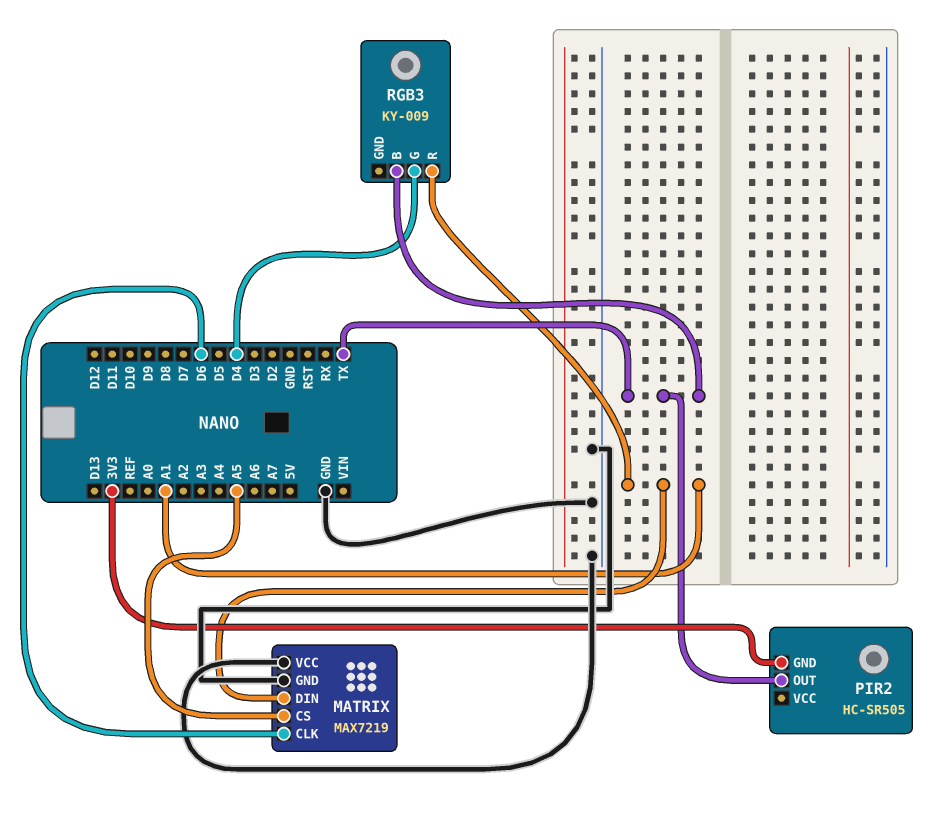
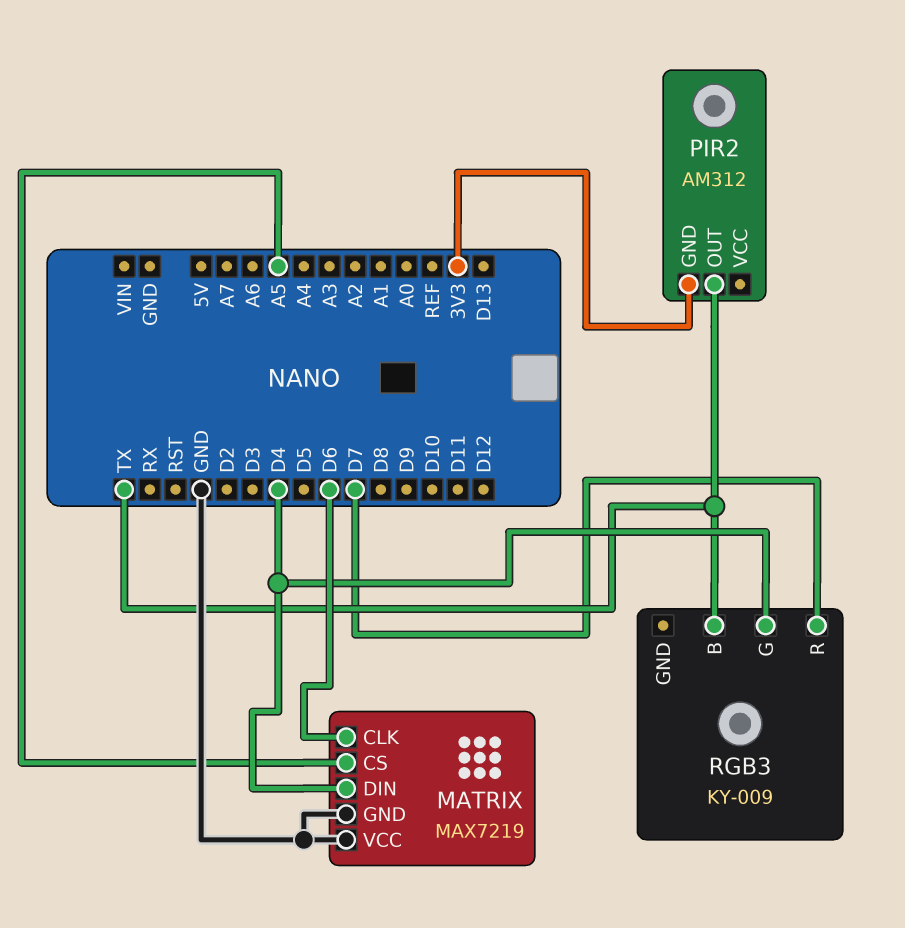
MATRIX pin DIN: A1 -> D4
PIR2: HC-SR505 -> AM312
RGB3 pin R: A1 -> D7

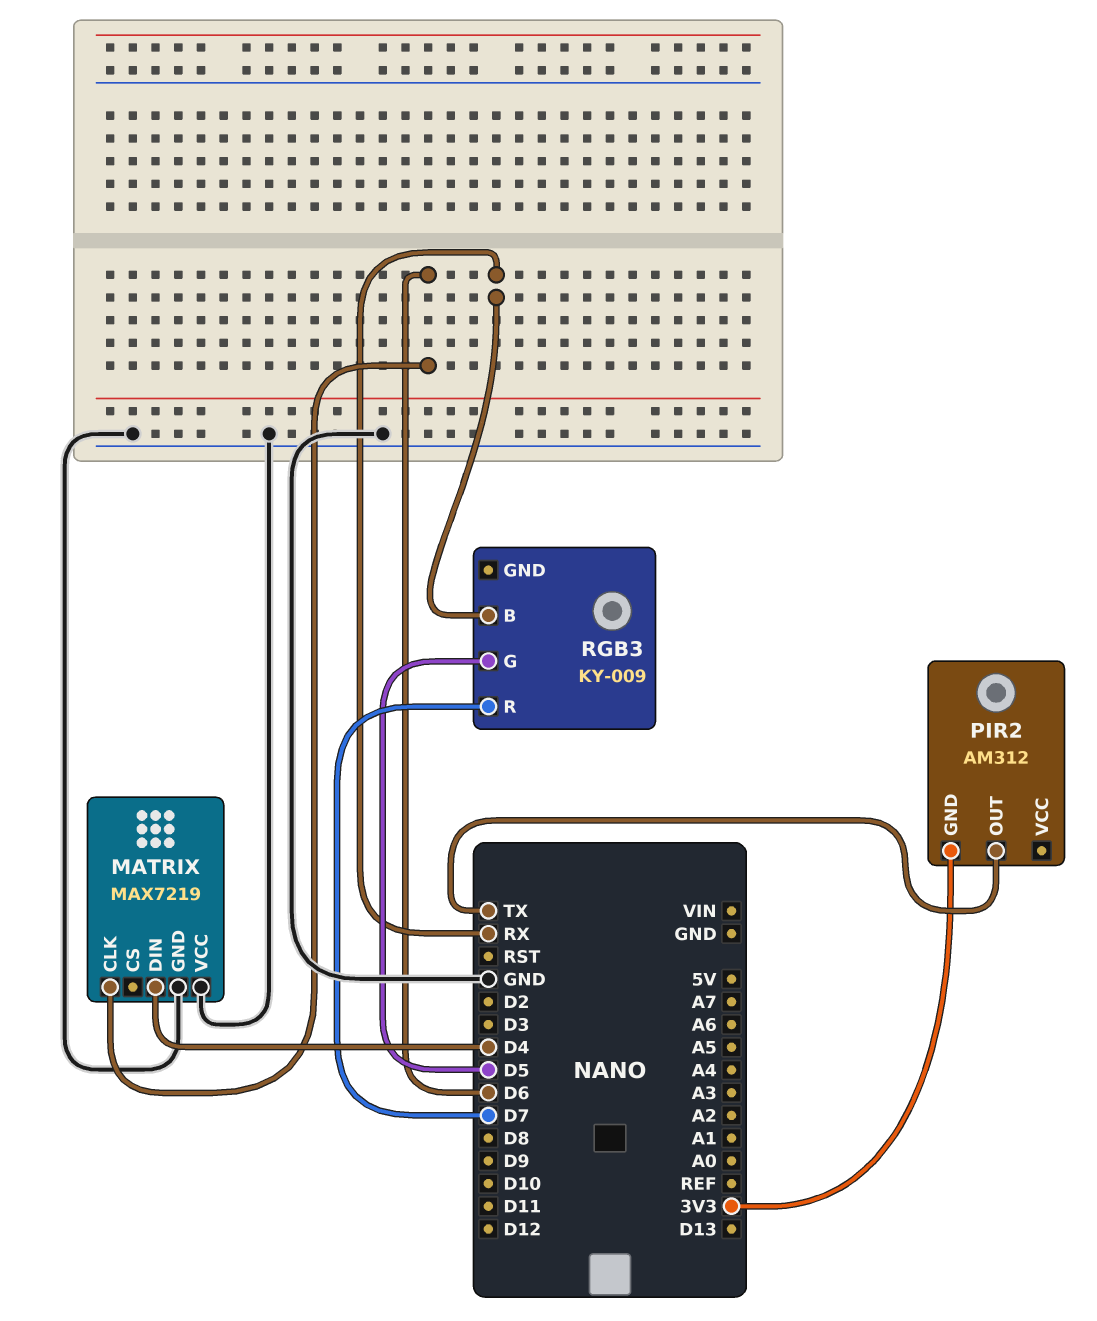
MATRIX pin CS: A5 -> none
RGB3 pin B: TX -> RX
RGB3 pin G: D4 -> D5

